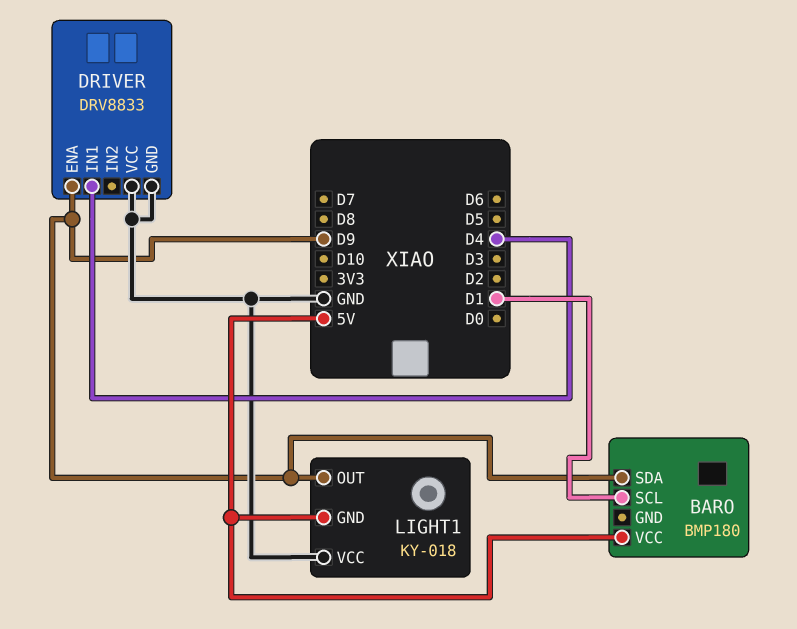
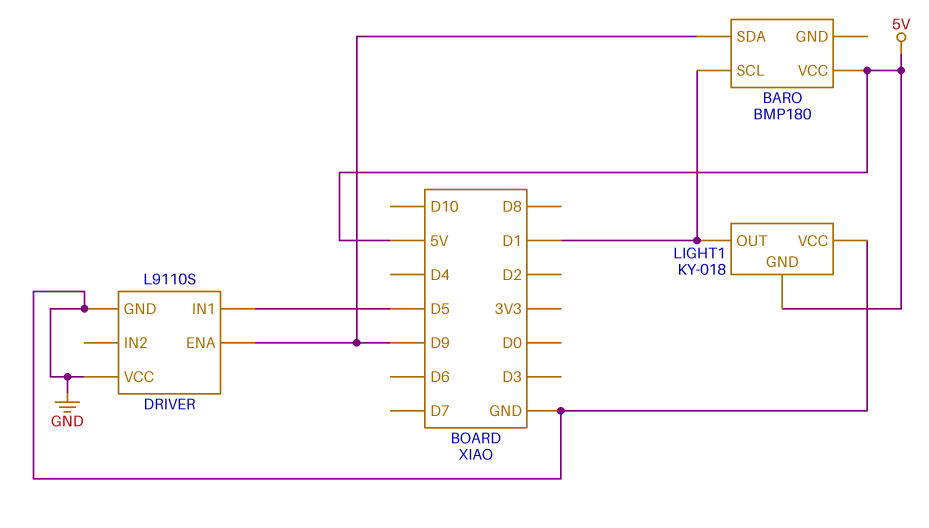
DRIVER: DRV8833 -> L9110S
DRIVER pin IN1: D4 -> D5
LIGHT1 pin OUT: D9 -> D1

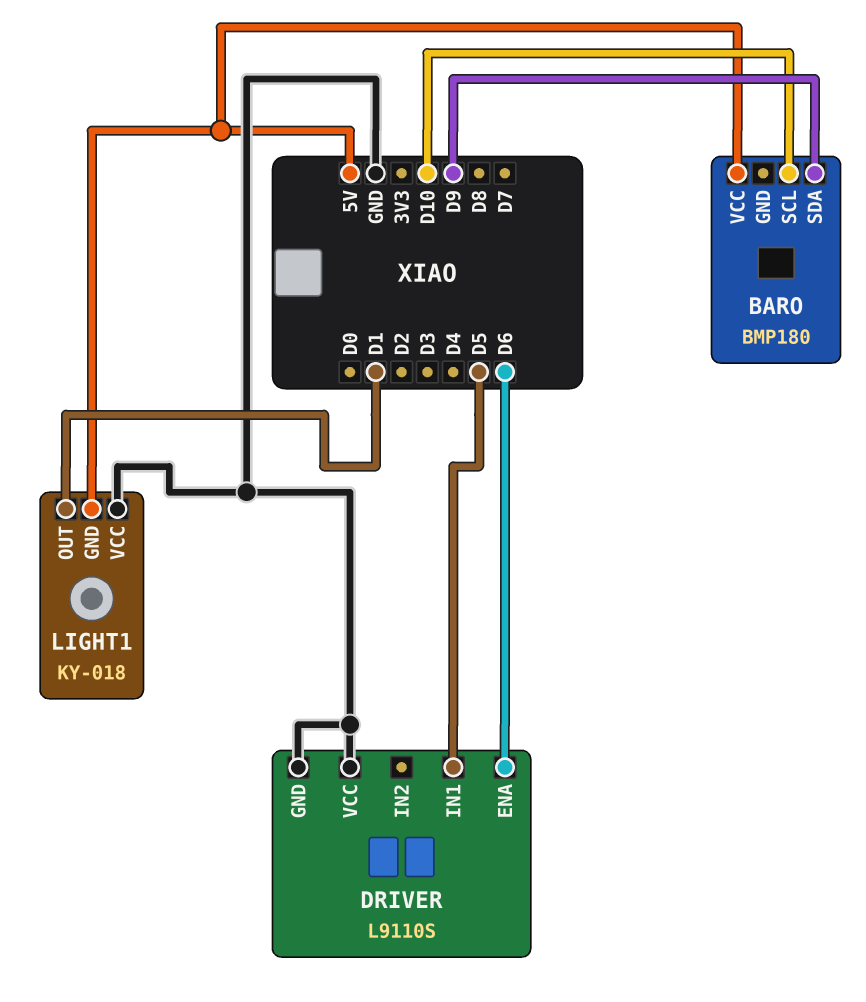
BARO pin SCL: D1 -> D10
DRIVER pin ENA: D9 -> D6

